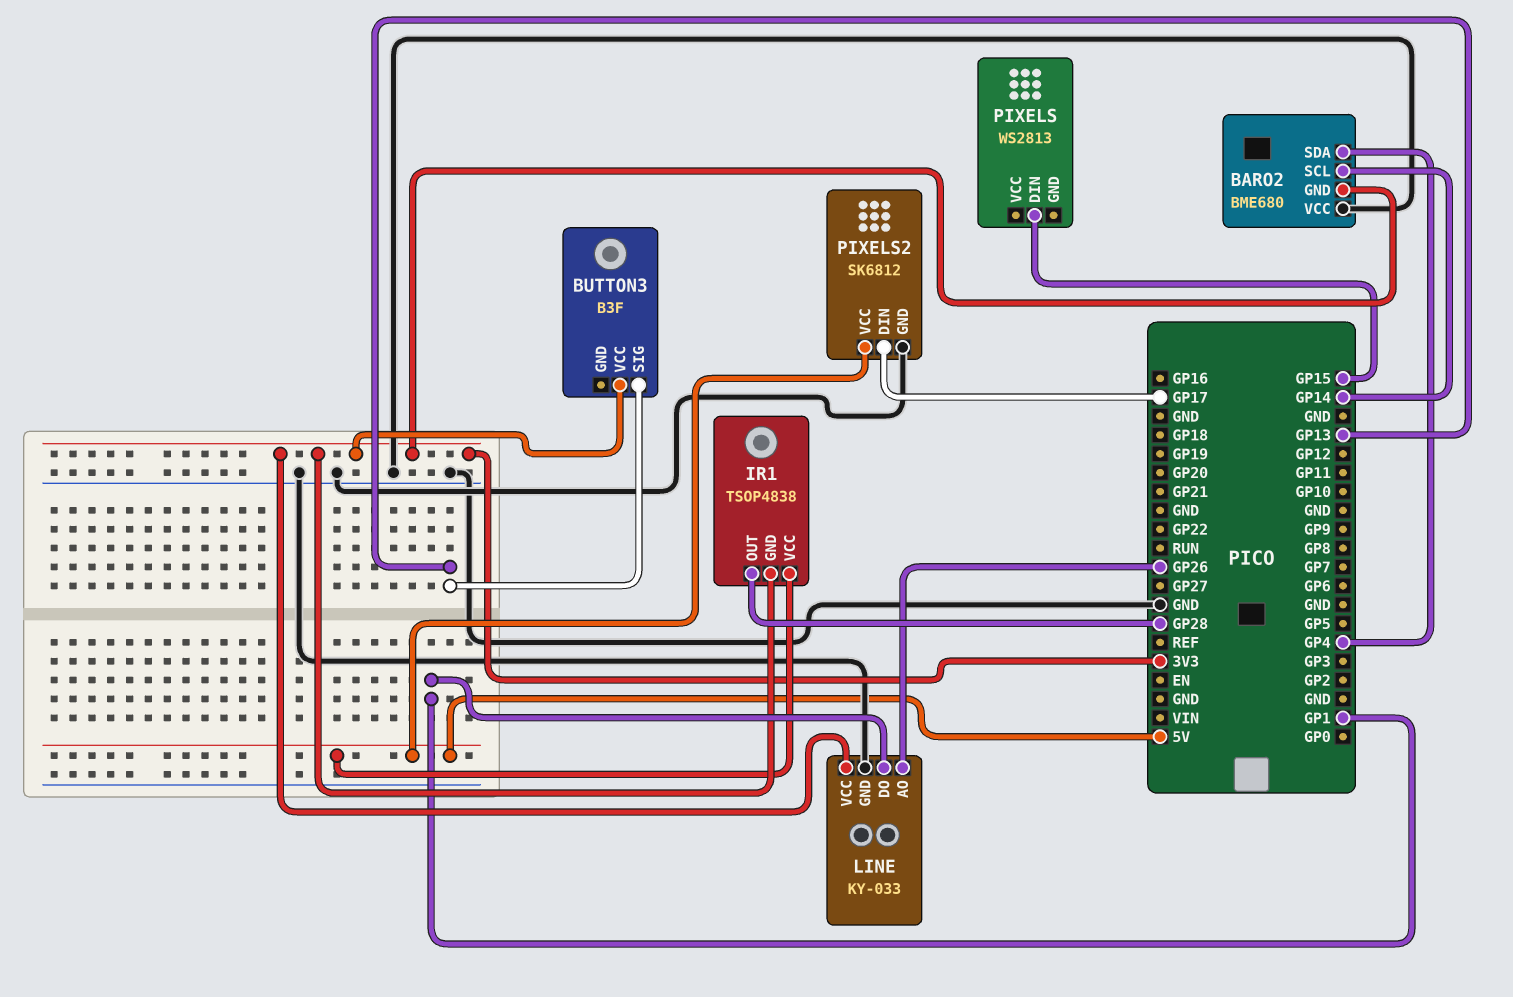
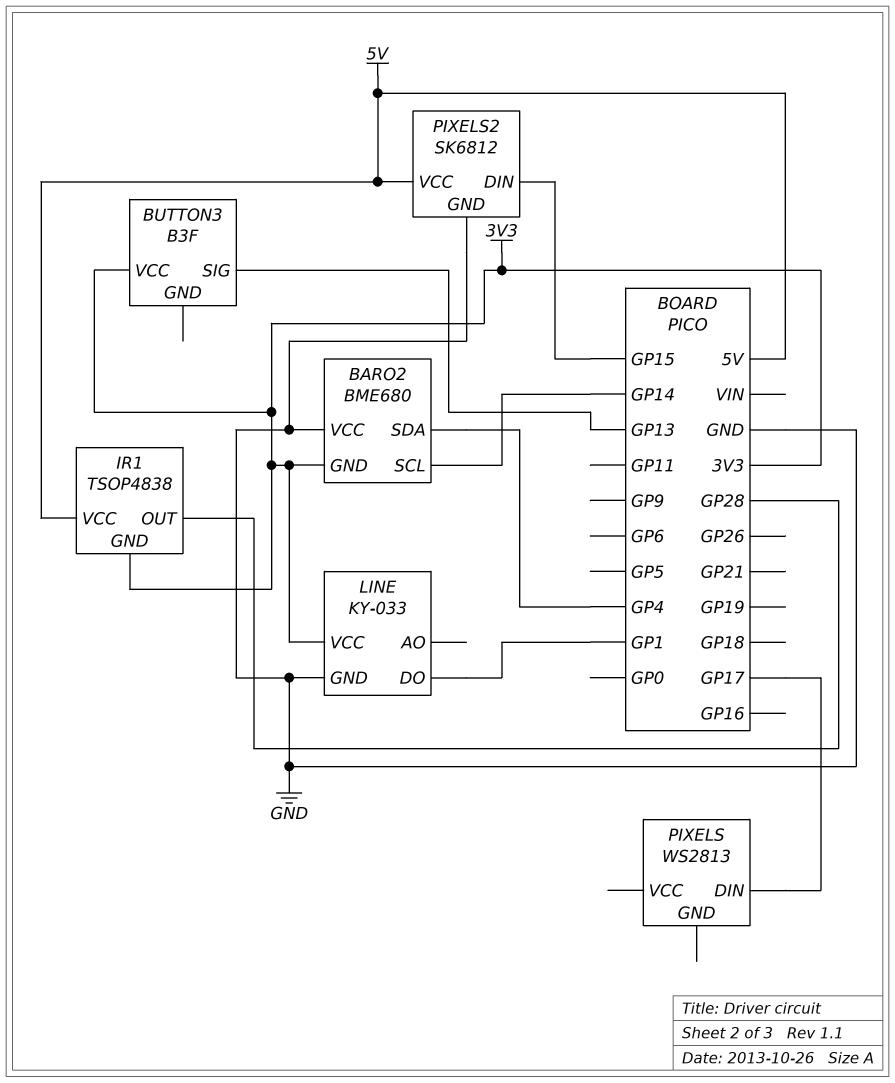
LINE pin AO: GP26 -> none
PIXELS pin DIN: GP15 -> GP17
PIXELS2 pin DIN: GP17 -> GP15

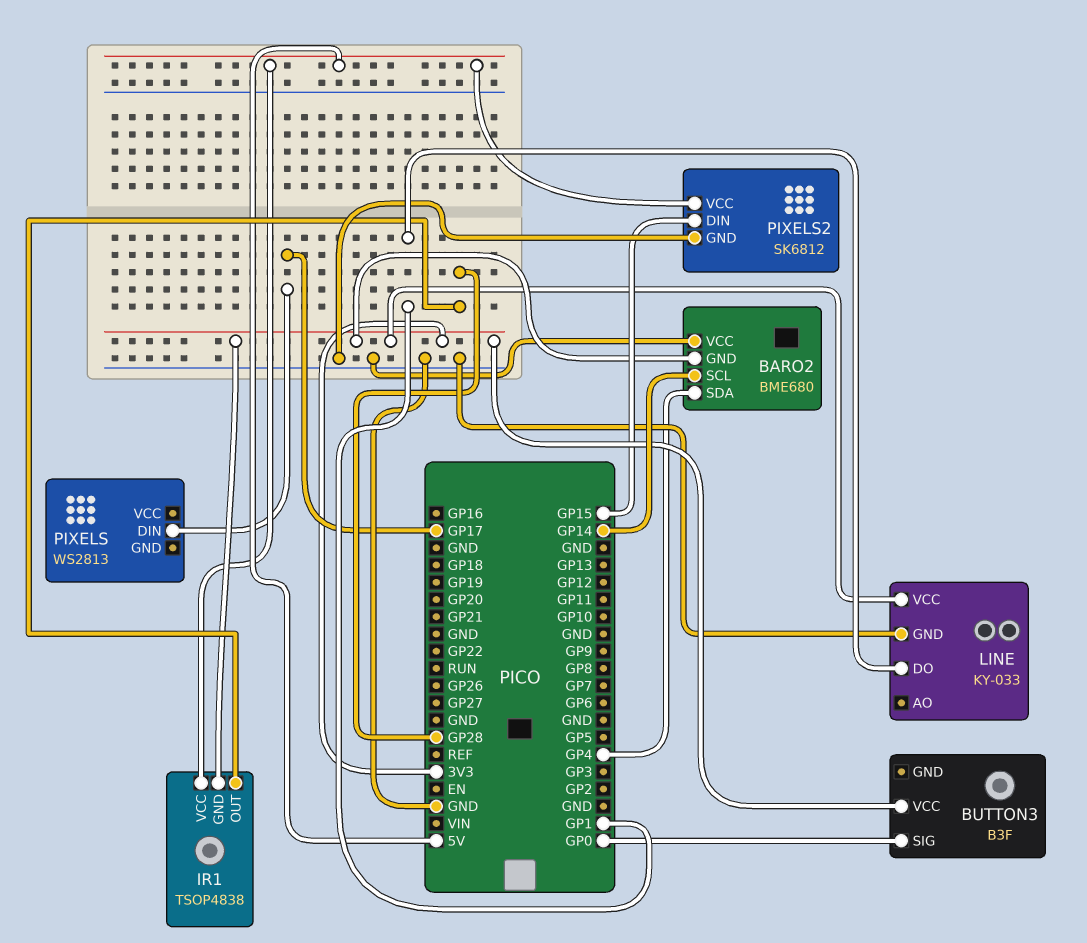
BUTTON3 pin SIG: GP13 -> GP0

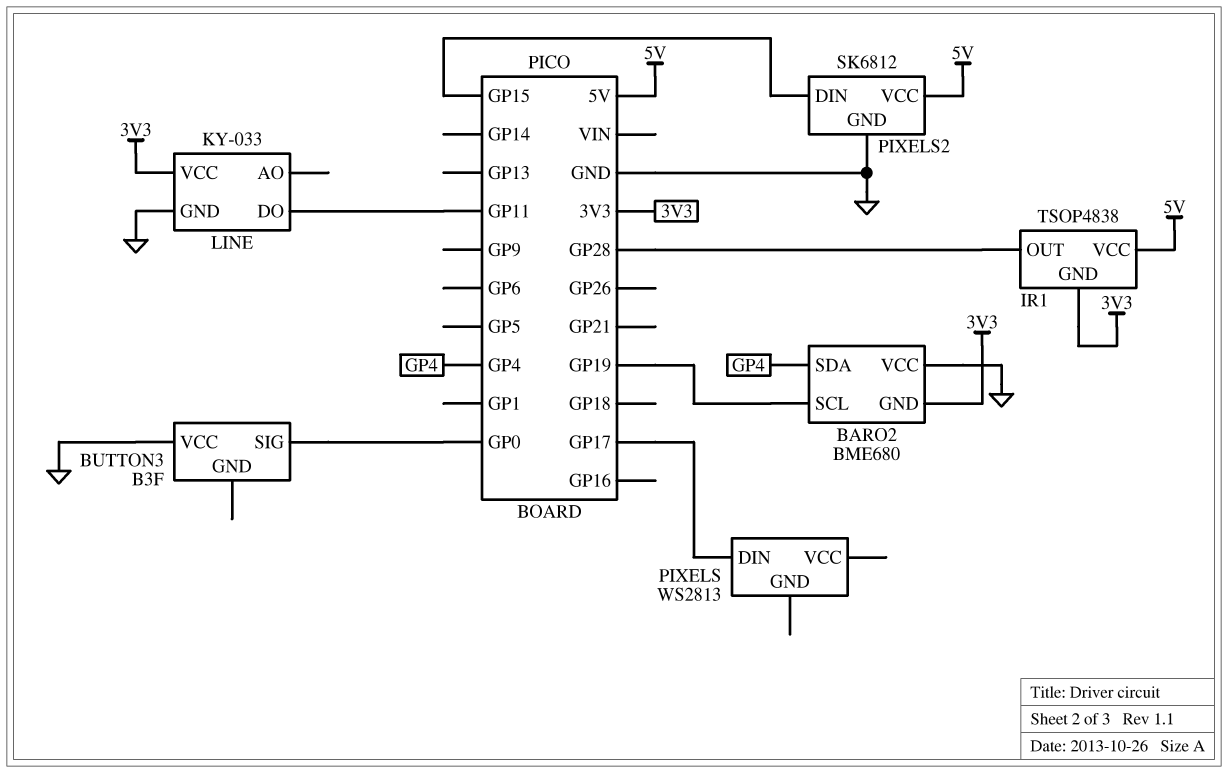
BARO2 pin SCL: GP14 -> GP19
BUTTON3 pin VCC: 3V3 -> GND
LINE pin DO: GP1 -> GP11

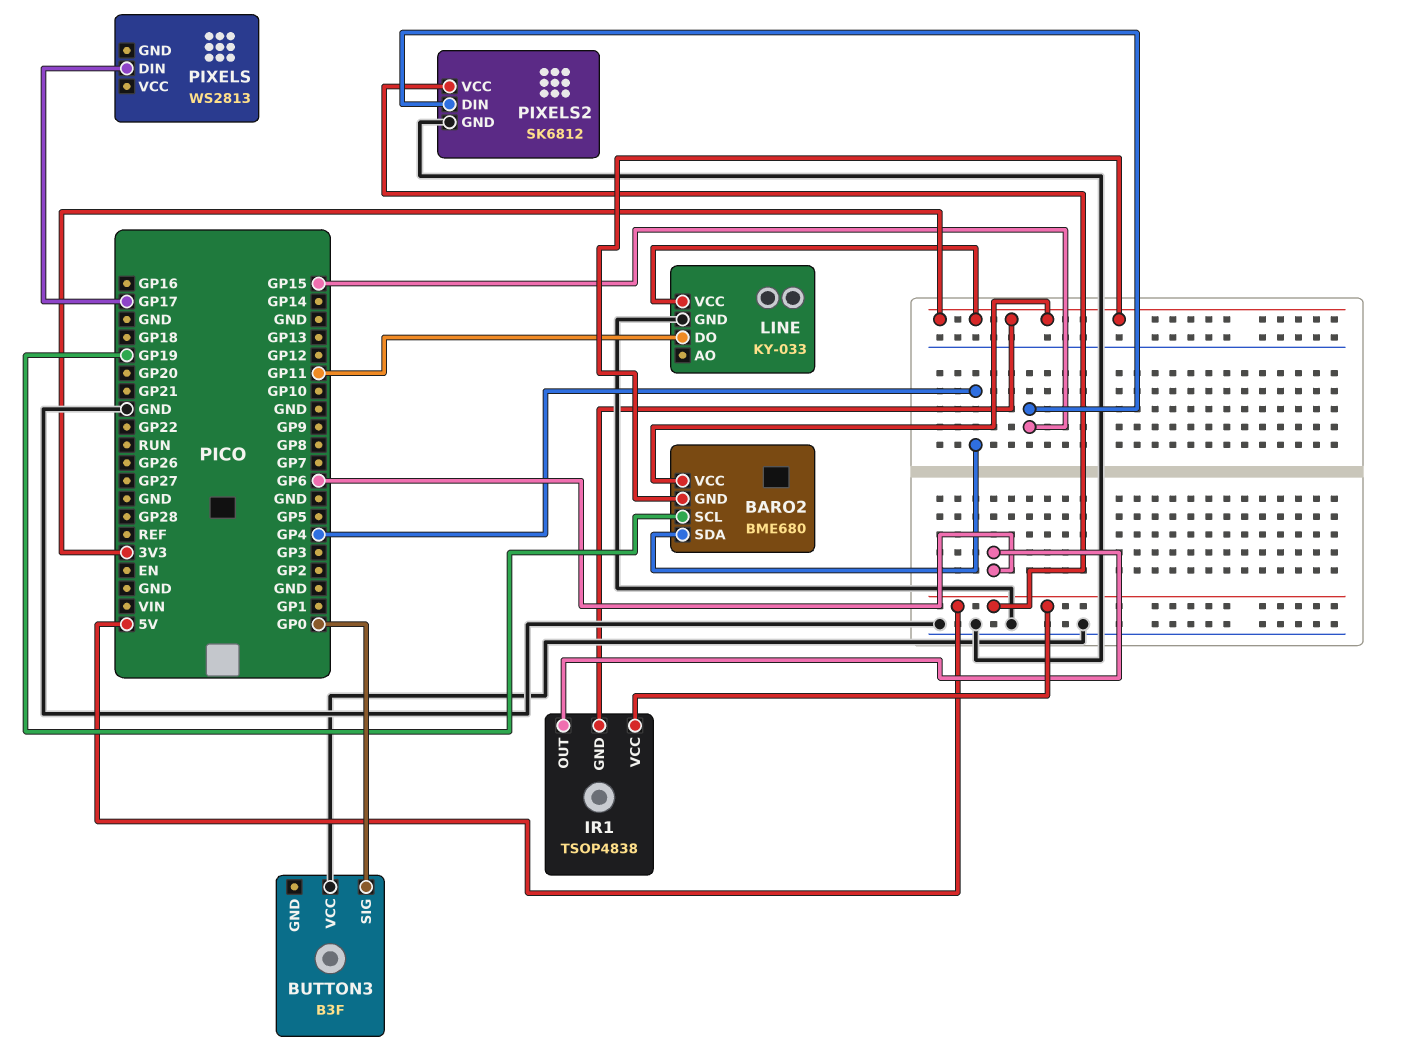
BARO2 pin VCC: GND -> 3V3
IR1 pin OUT: GP28 -> GP6

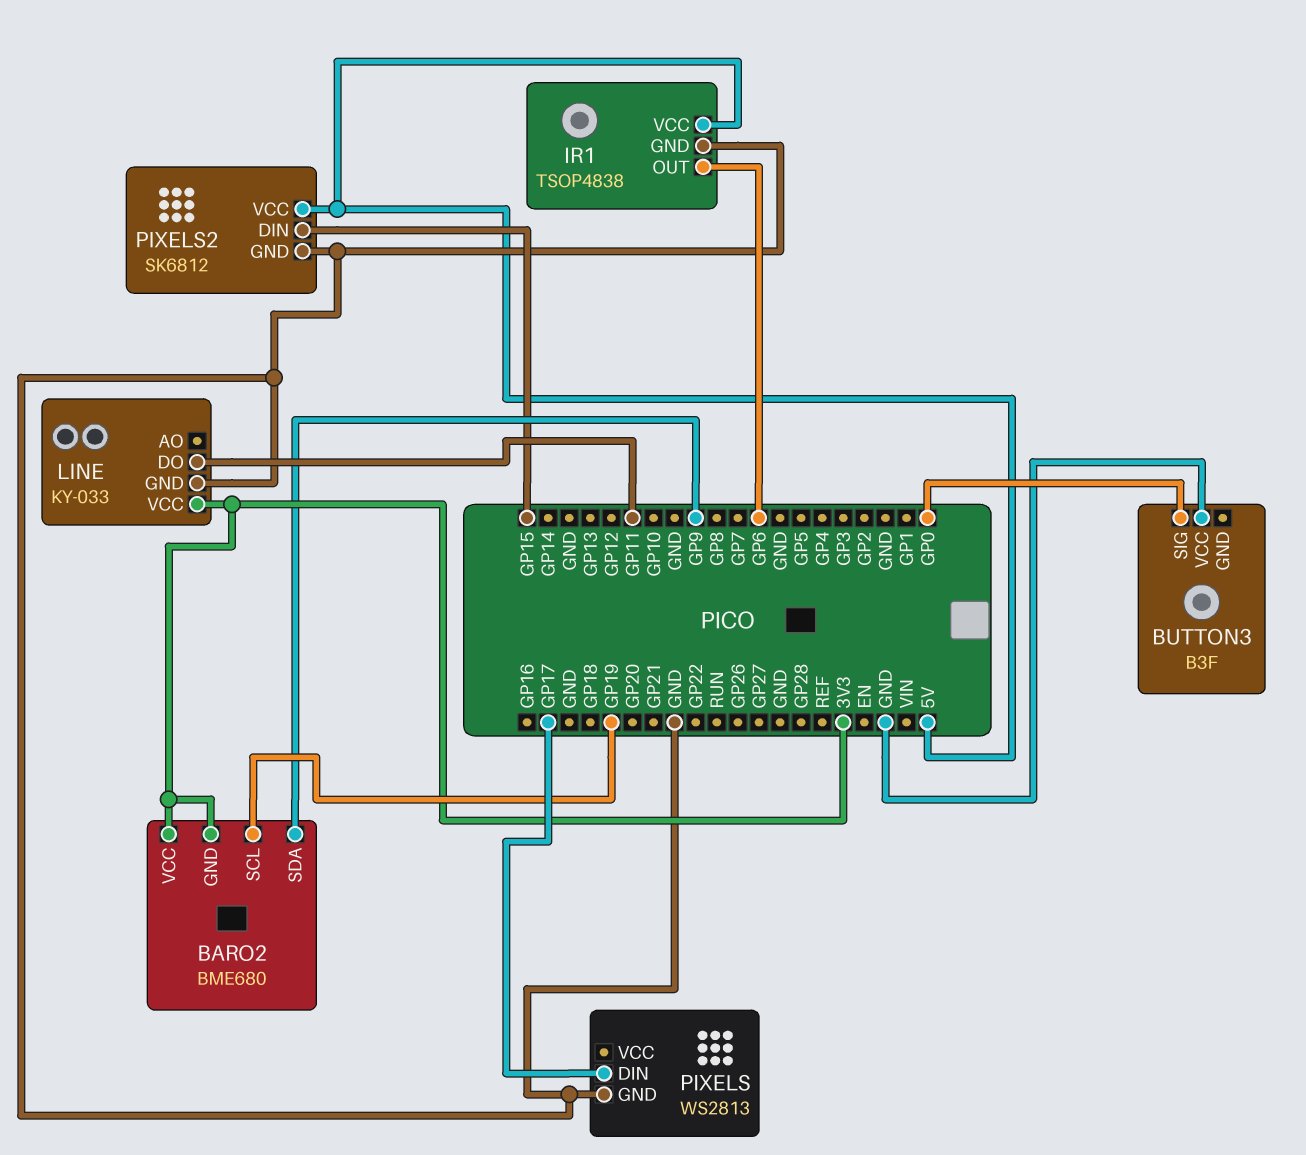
BARO2 pin SDA: GP4 -> GP9
IR1 pin GND: 3V3 -> GND
PIXELS pin GND: none -> GND

